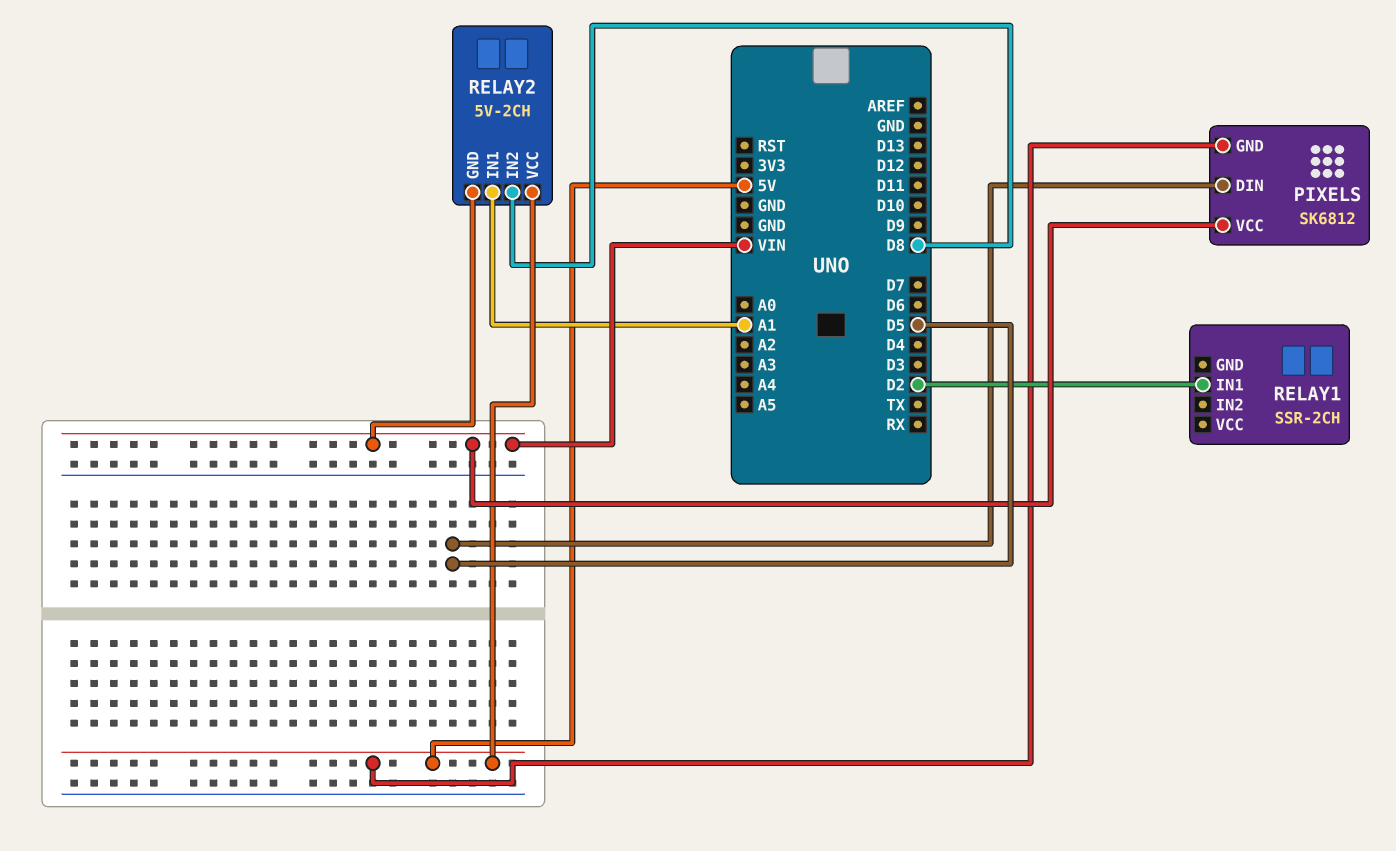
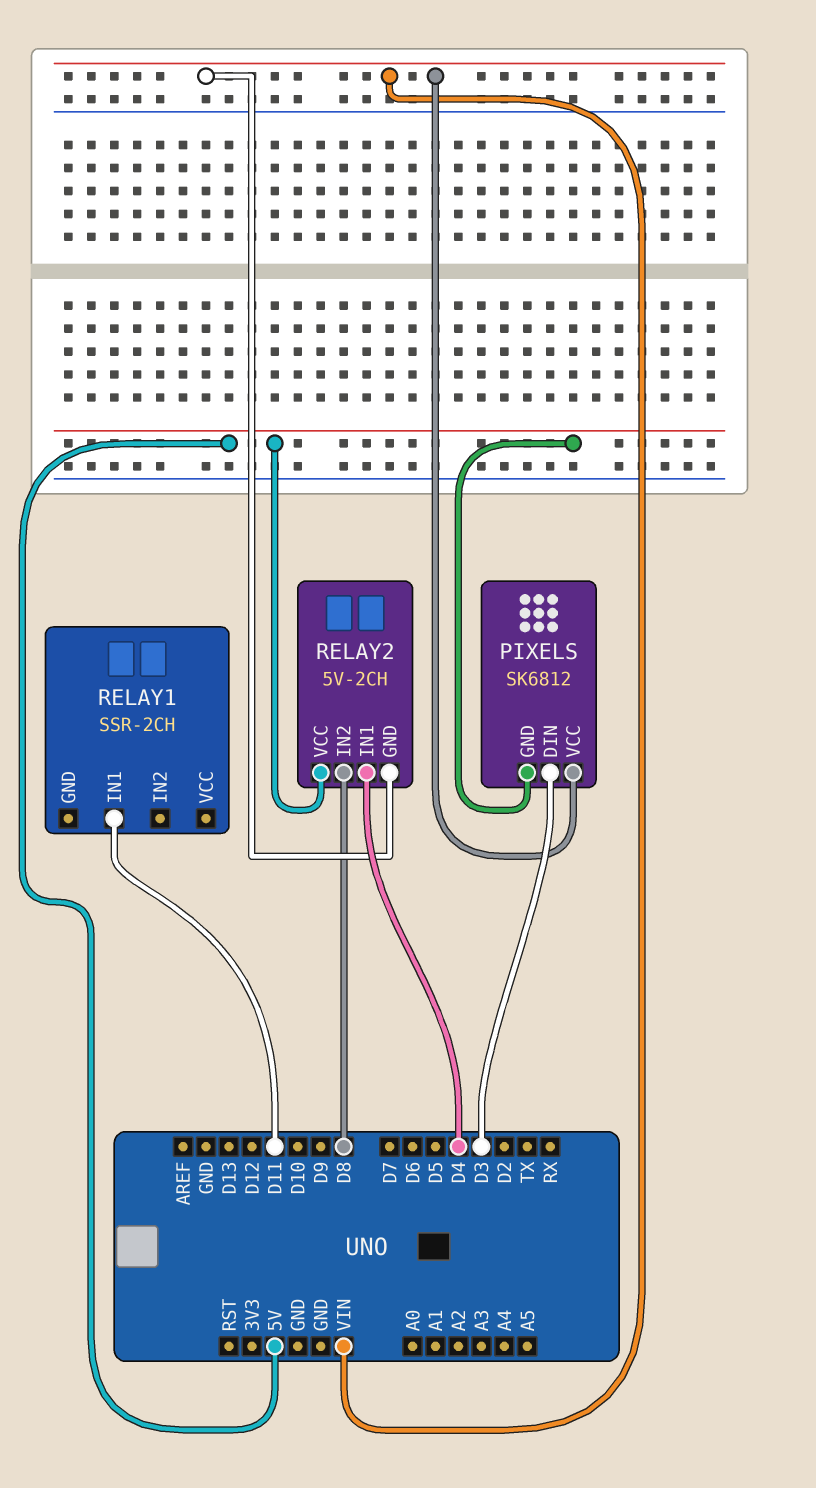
PIXELS pin DIN: D5 -> D3
RELAY1 pin IN1: D2 -> D11
RELAY2 pin IN1: A1 -> D4

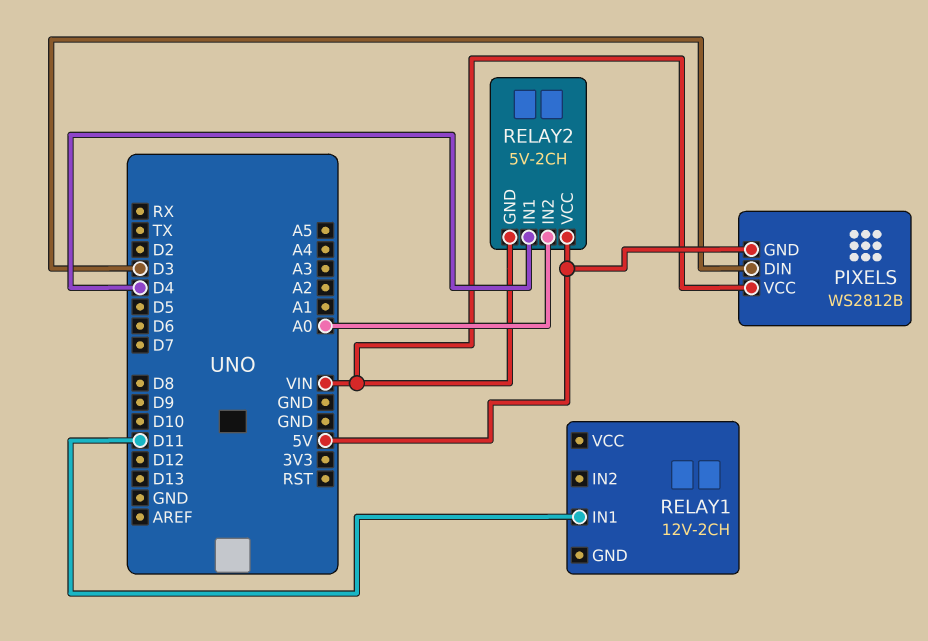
PIXELS: SK6812 -> WS2812B
RELAY1: SSR-2CH -> 12V-2CH
RELAY2 pin IN2: D8 -> A0

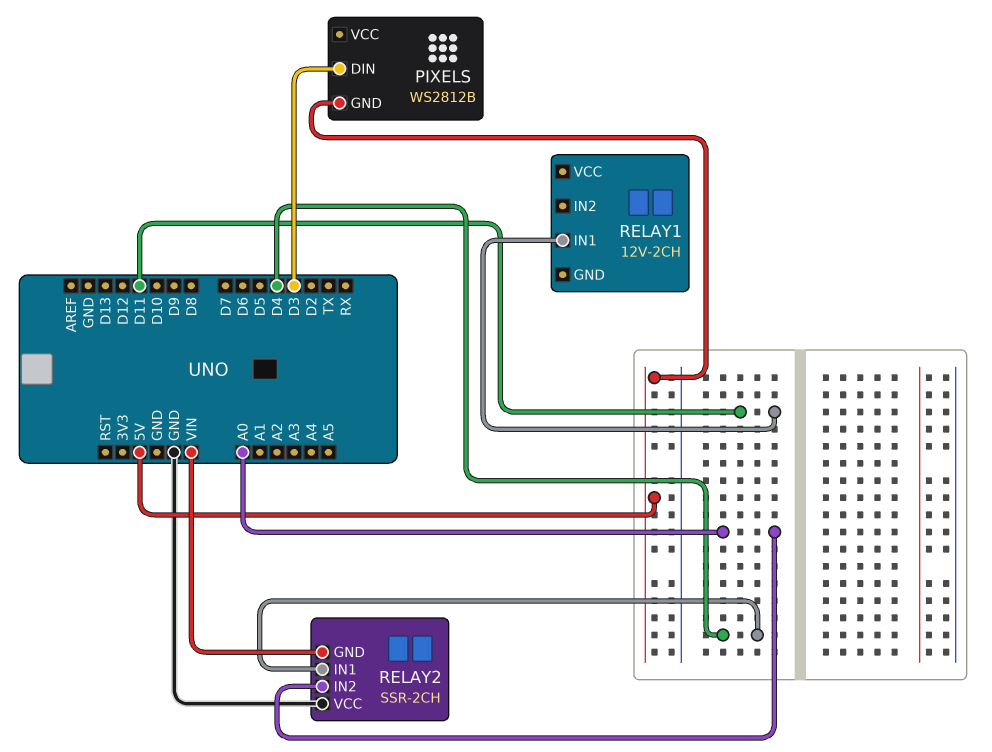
PIXELS pin VCC: VIN -> none
RELAY2: 5V-2CH -> SSR-2CH
RELAY2 pin VCC: 5V -> GND

